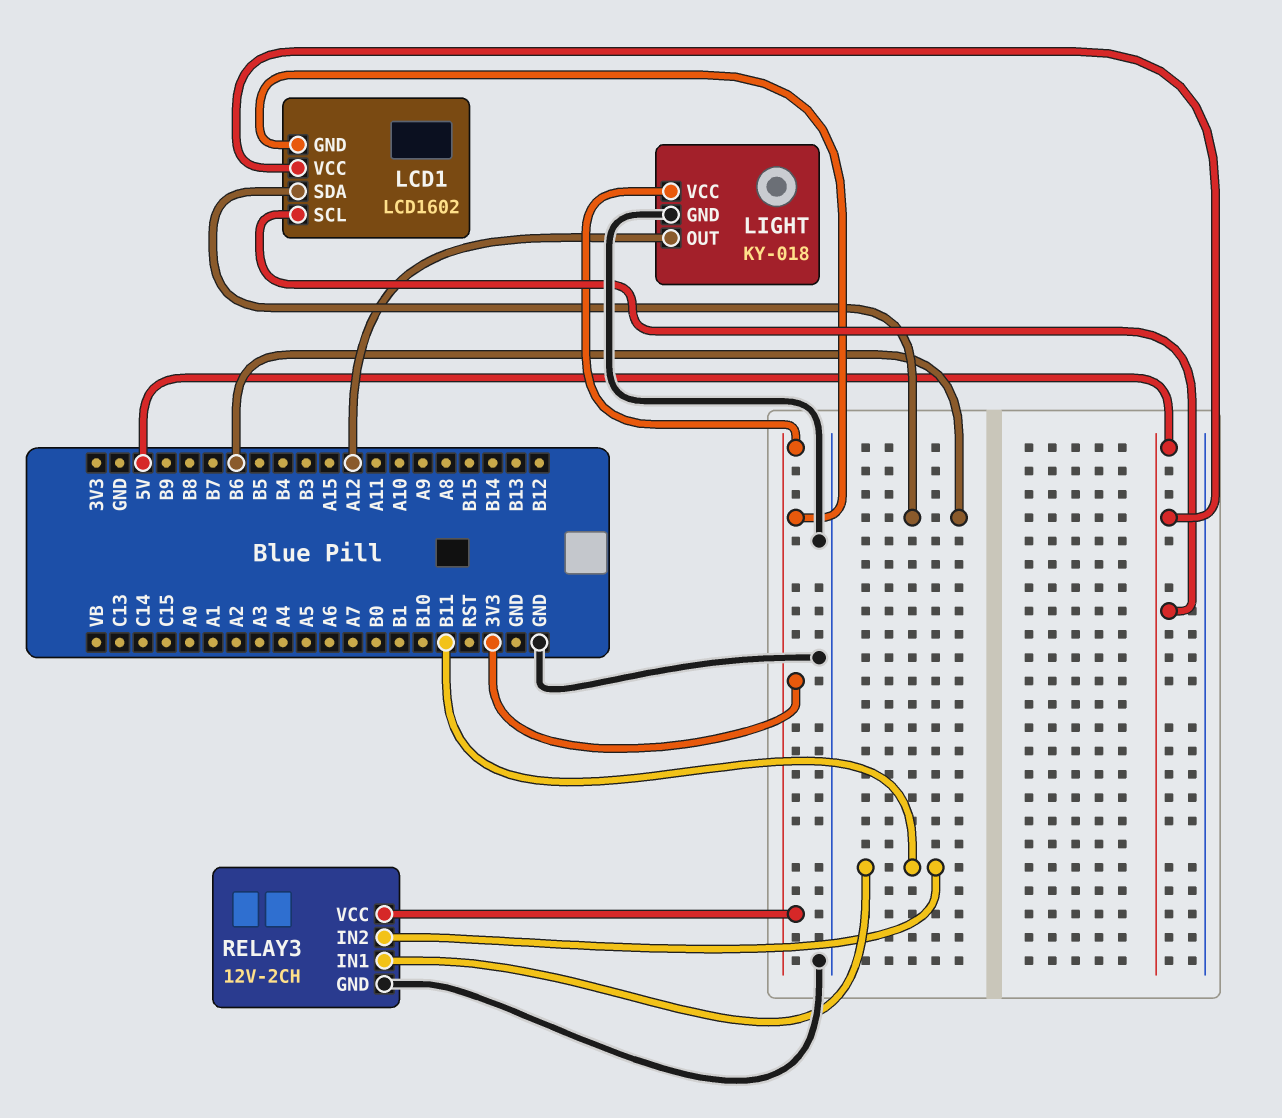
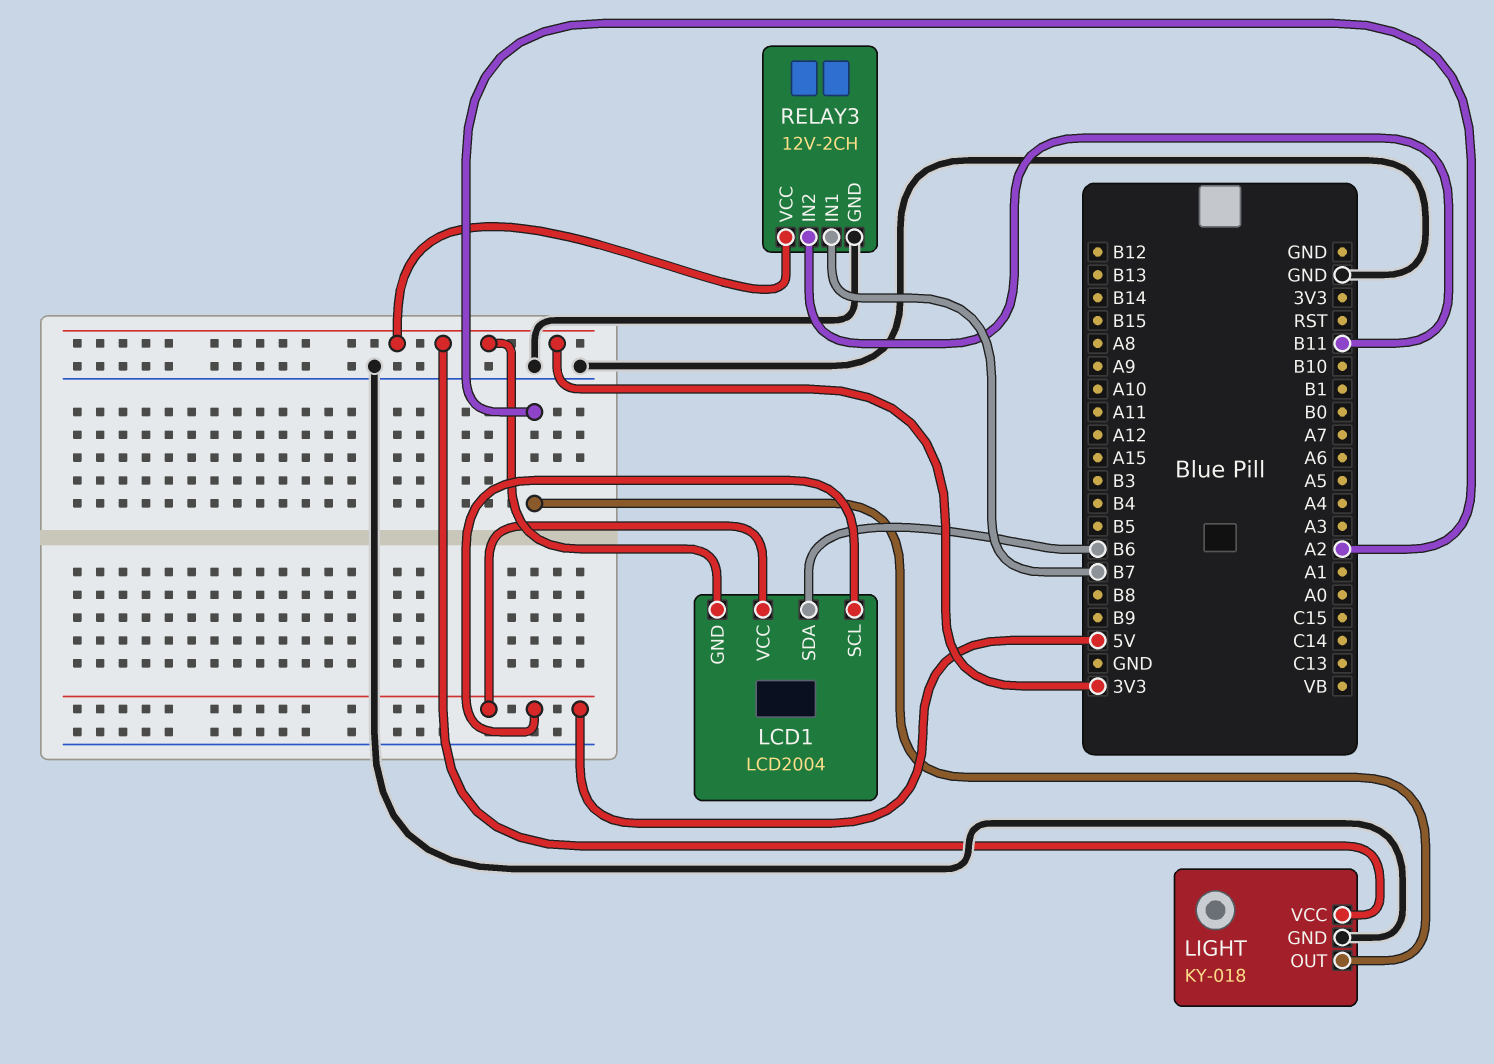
LCD1: LCD1602 -> LCD2004
LIGHT pin OUT: A12 -> A2
RELAY3 pin IN1: B11 -> B7

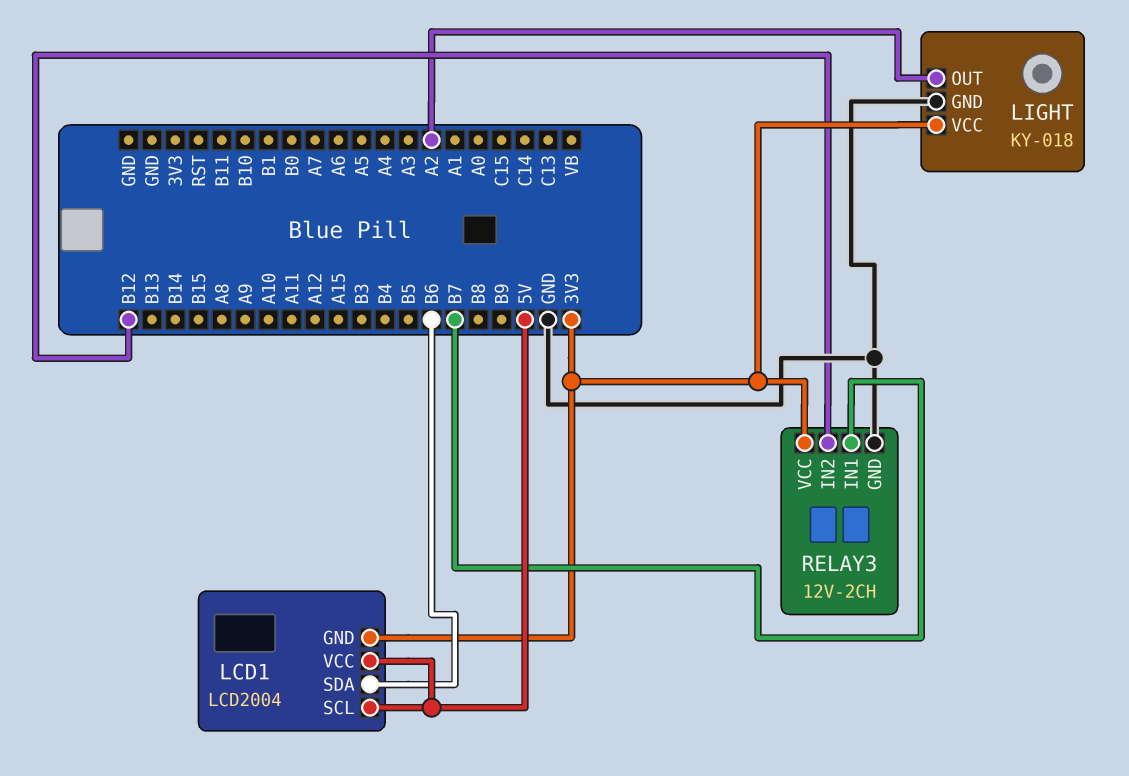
RELAY3 pin IN2: B11 -> B12

